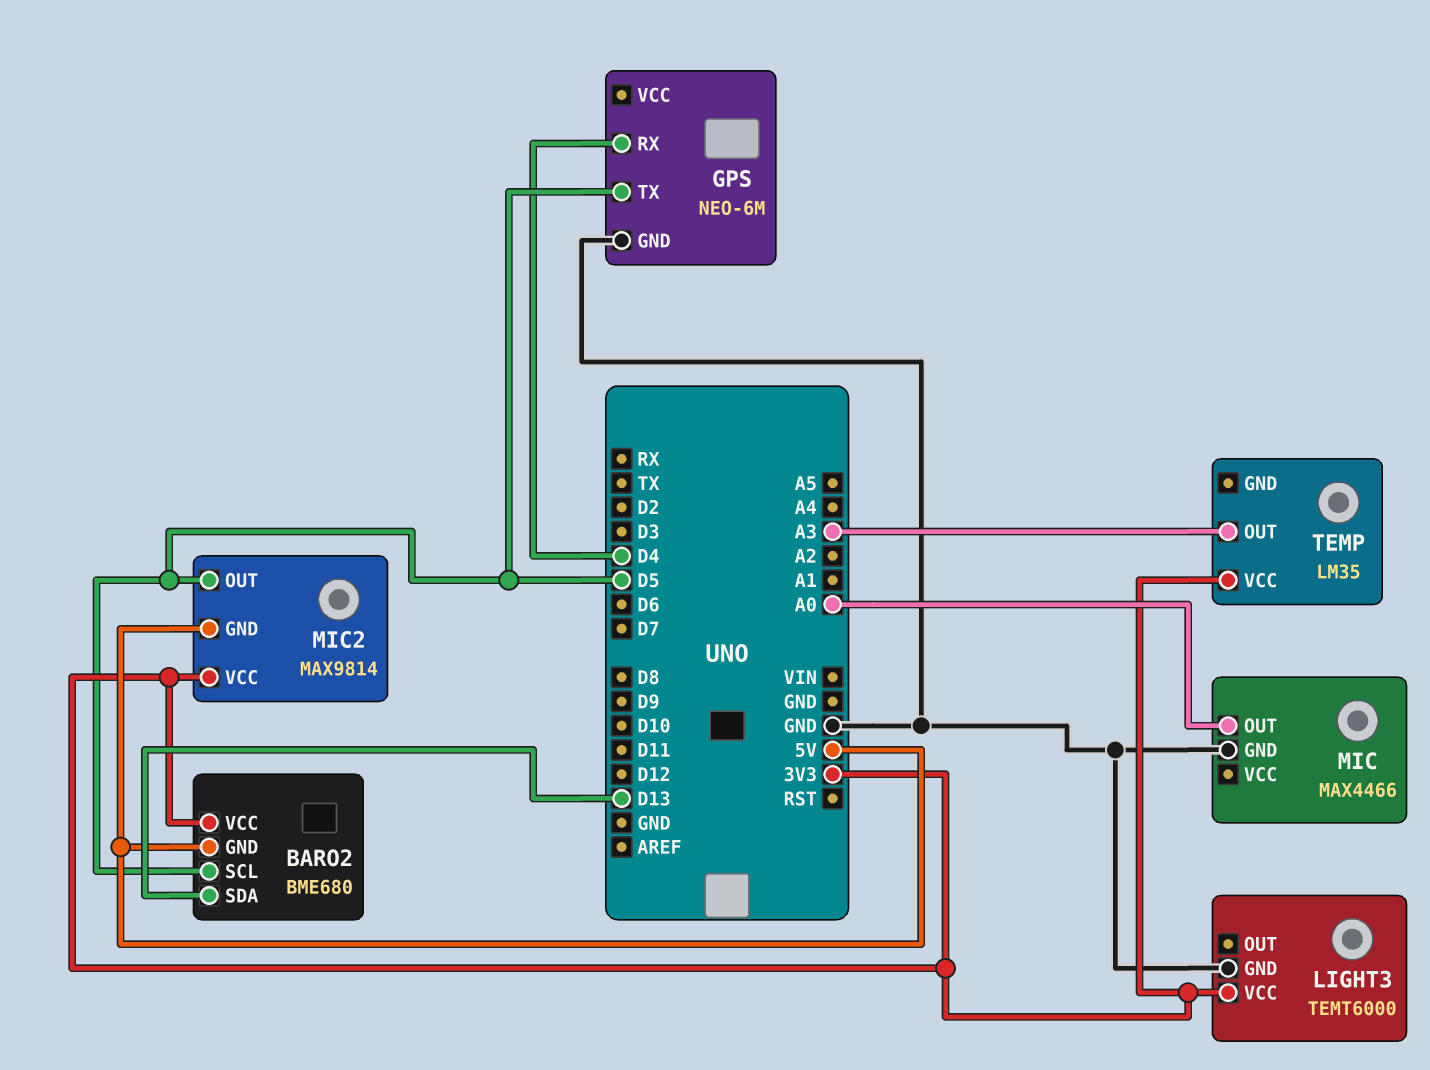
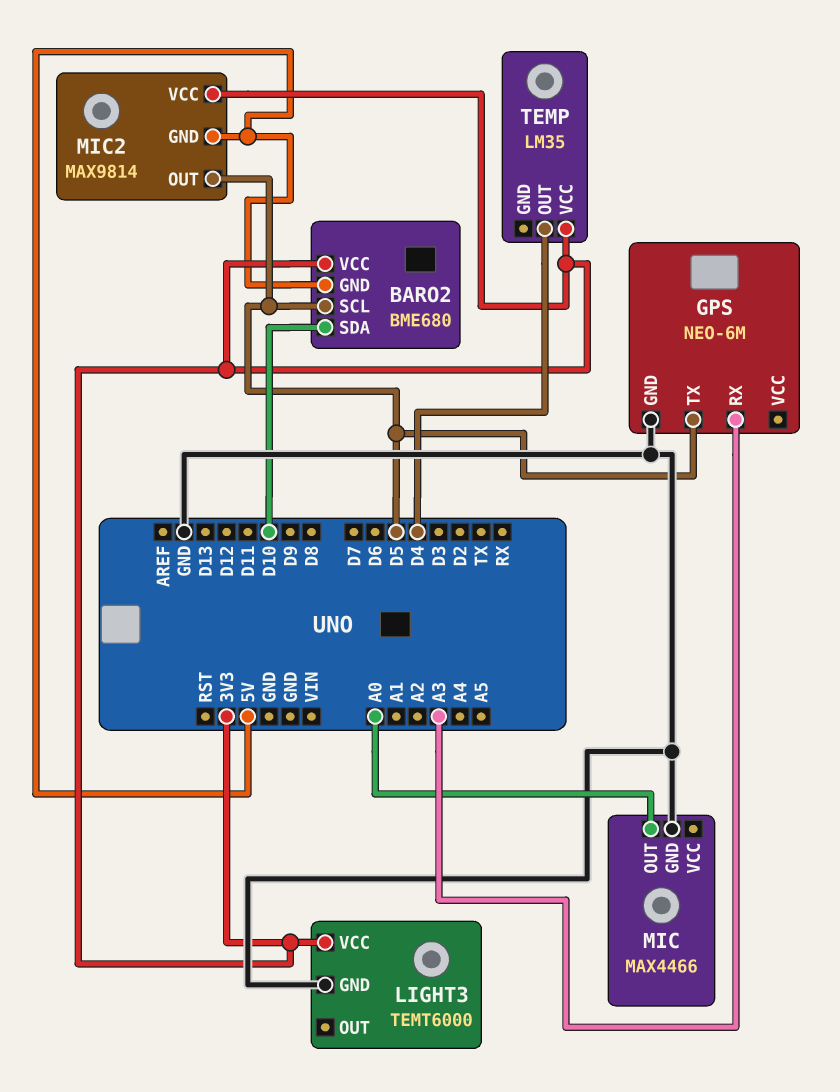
BARO2 pin SDA: D13 -> D10
GPS pin RX: D4 -> A3
TEMP pin OUT: A3 -> D4

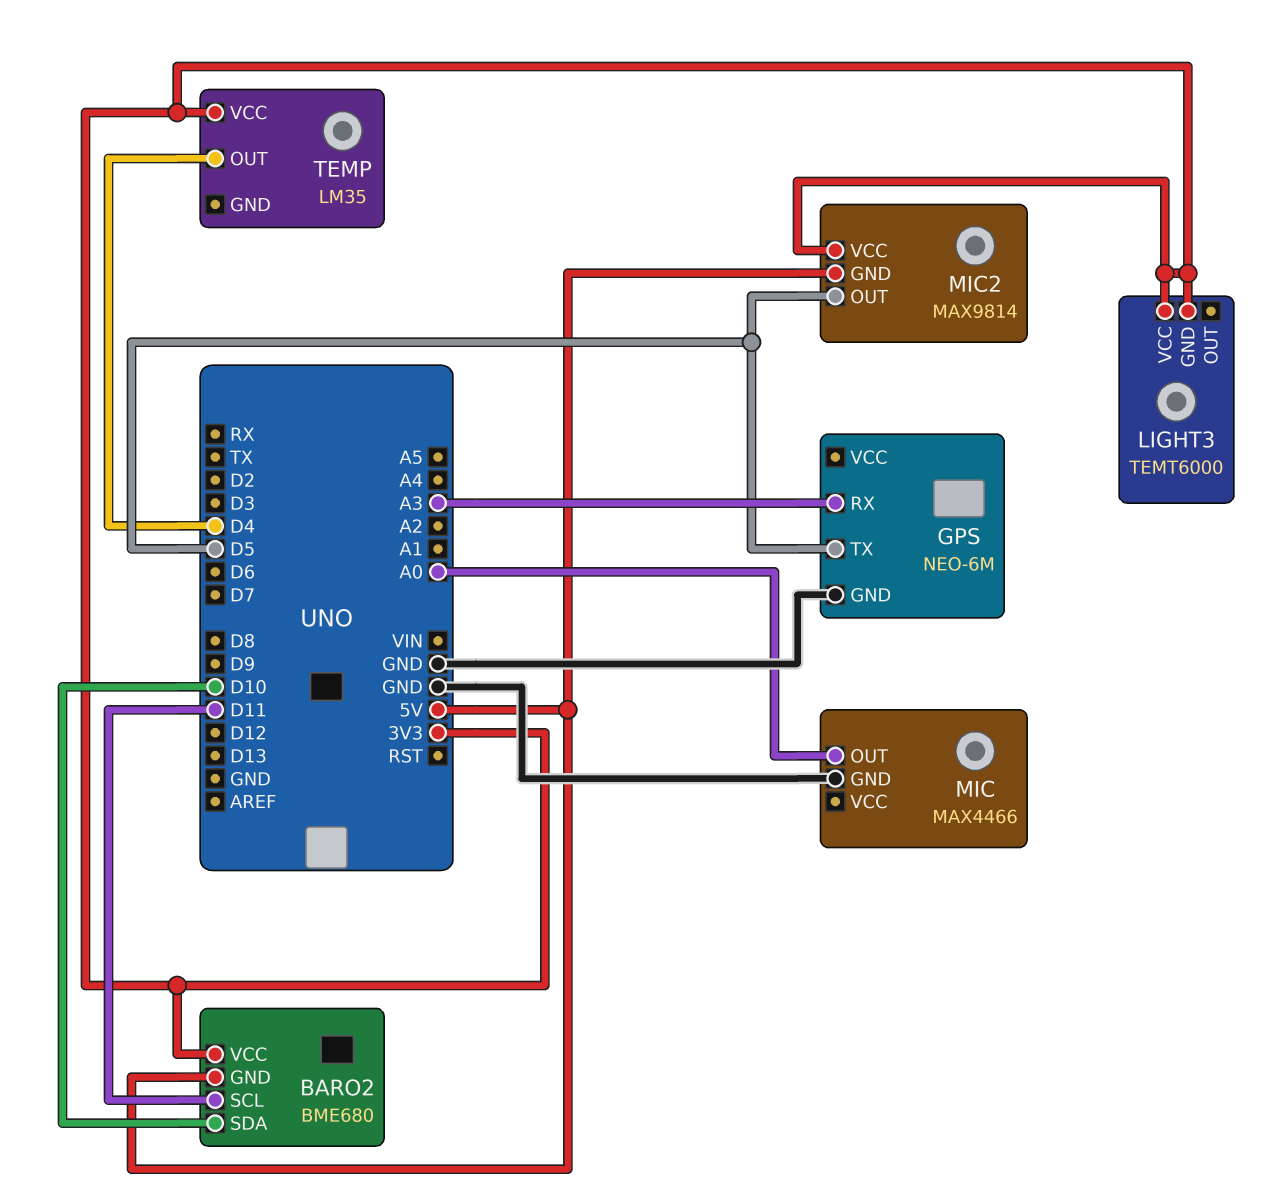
BARO2 pin SCL: D5 -> D11
LIGHT3 pin GND: GND -> 3V3

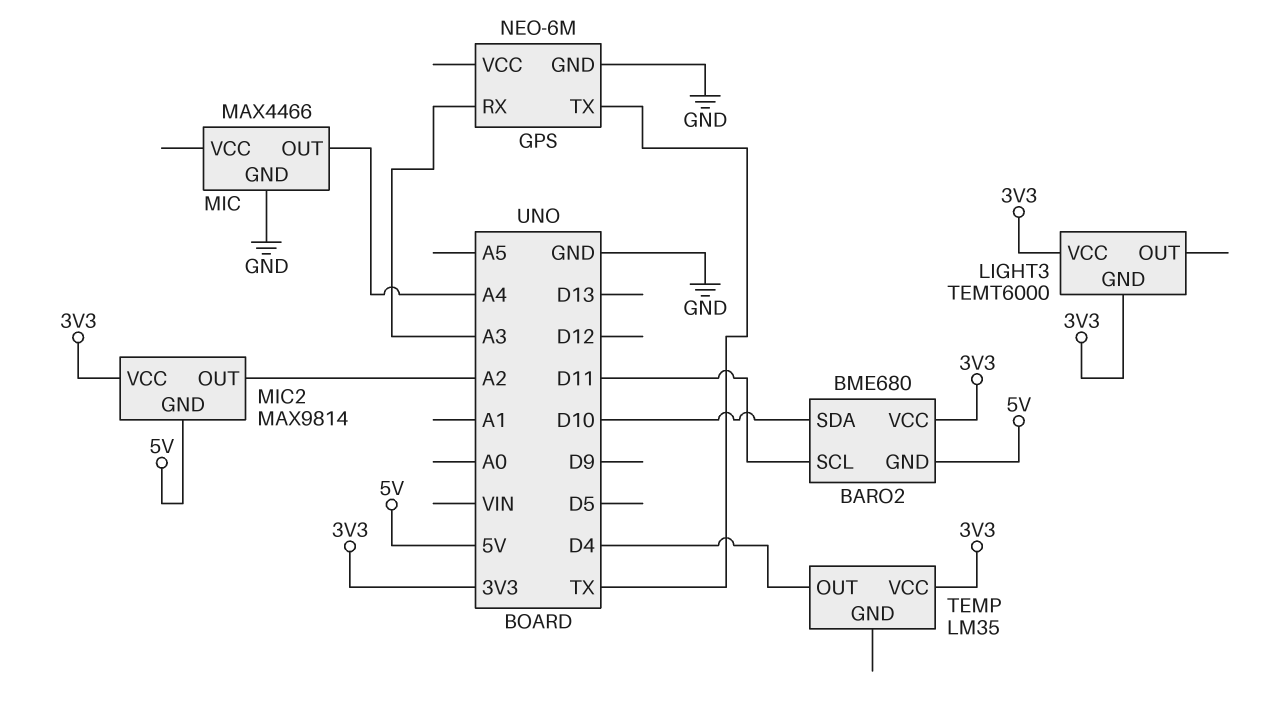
GPS pin TX: D5 -> TX
MIC pin OUT: A0 -> A4
MIC2 pin OUT: D5 -> A2

